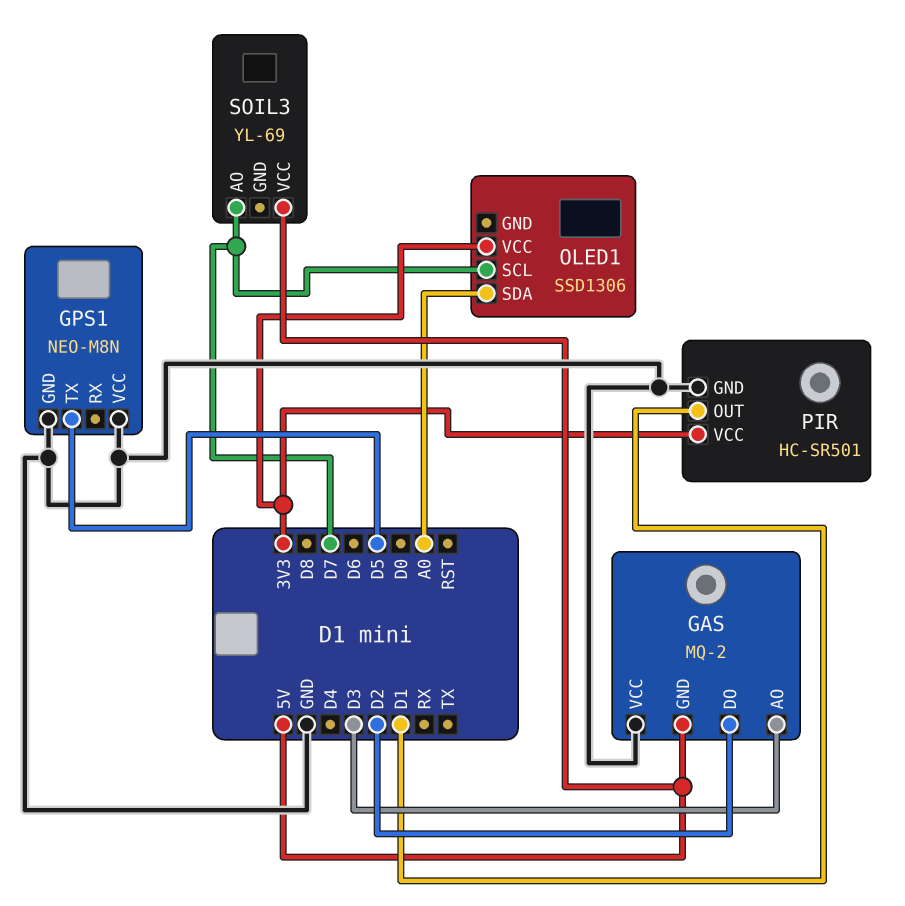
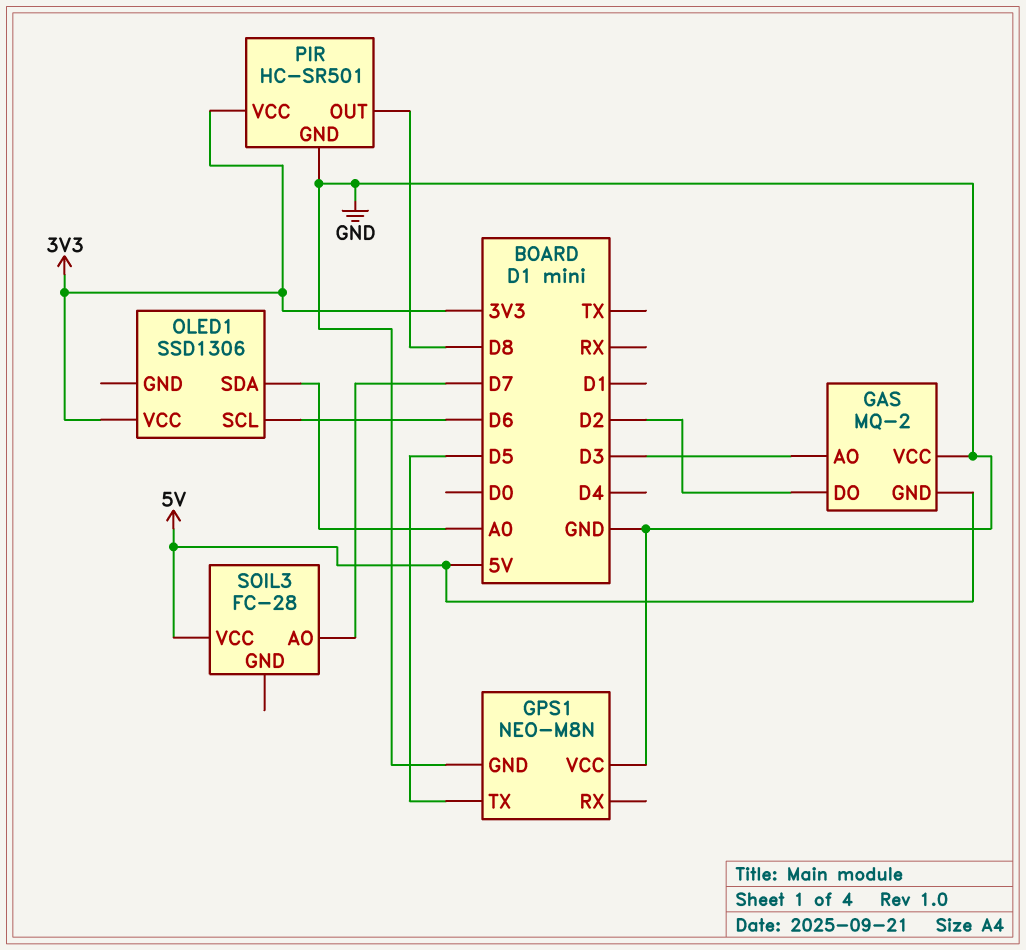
OLED1 pin SCL: D7 -> D6
PIR pin OUT: D1 -> D8
SOIL3: YL-69 -> FC-28

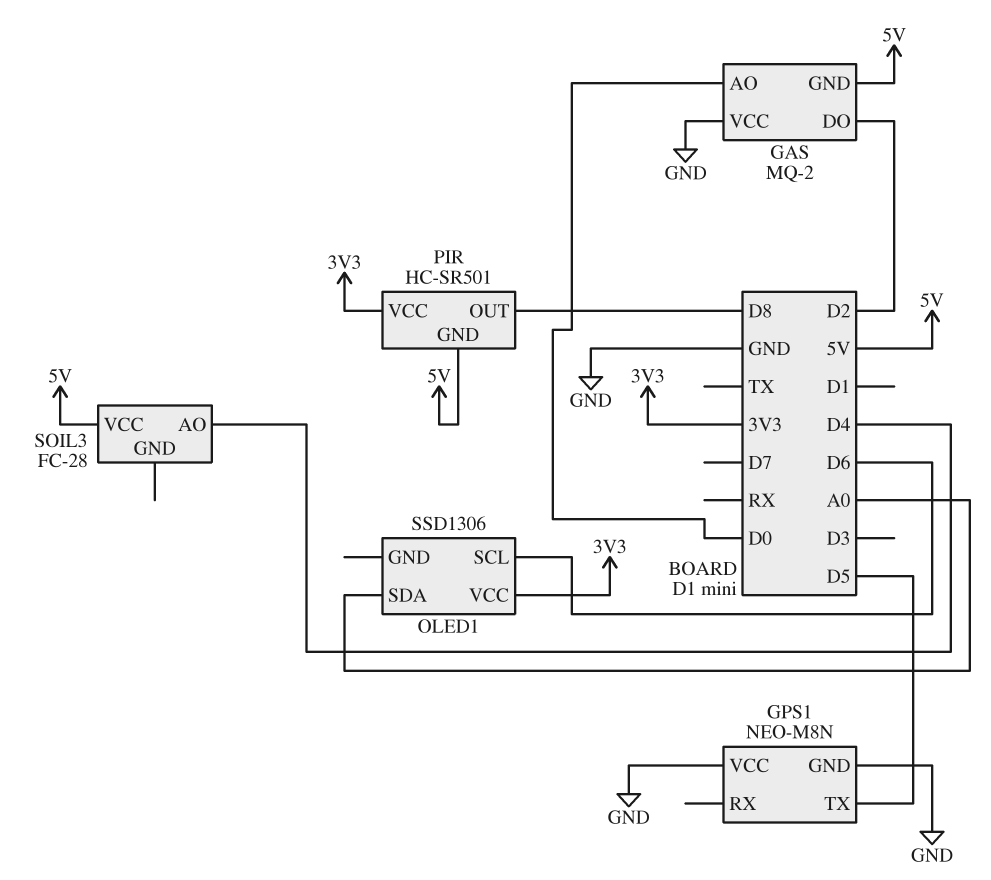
GAS pin AO: D3 -> D0
PIR pin GND: GND -> 5V
SOIL3 pin AO: D7 -> D4

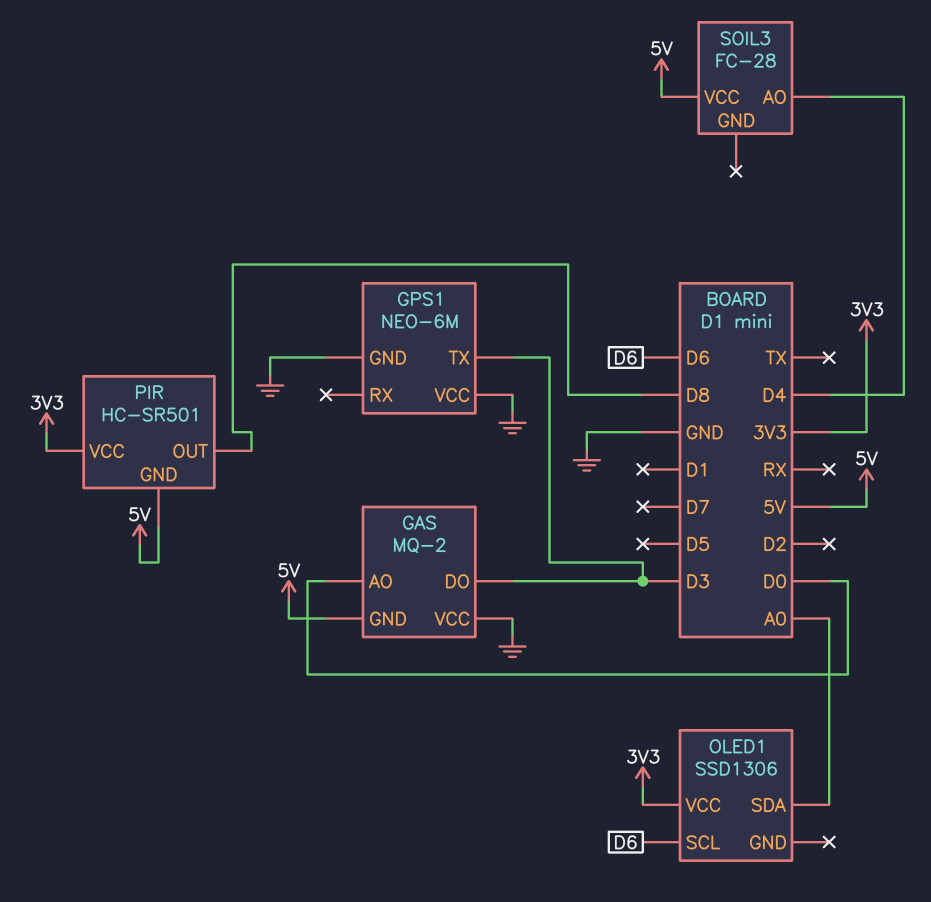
GAS pin DO: D2 -> D3
GPS1: NEO-M8N -> NEO-6M
GPS1 pin TX: D5 -> D3

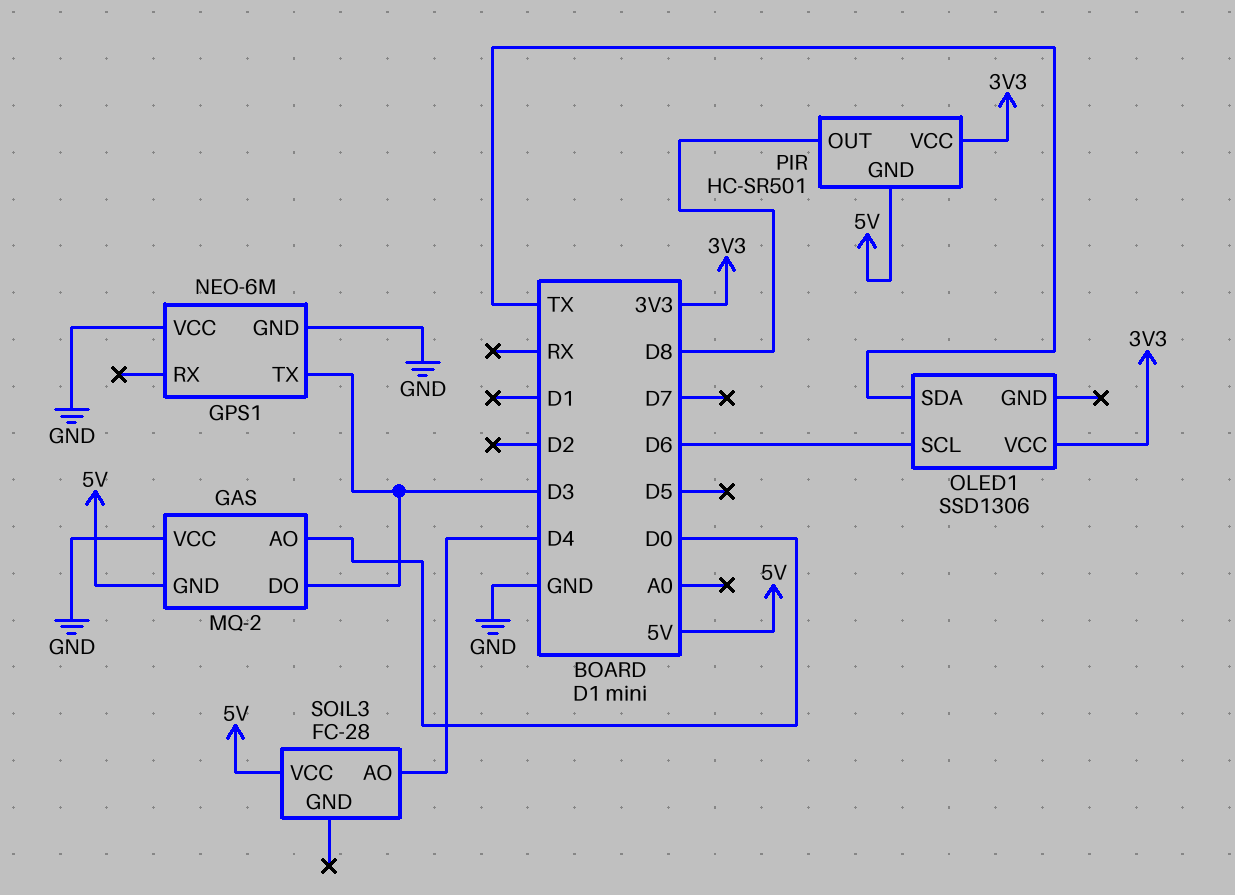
OLED1 pin SDA: A0 -> TX

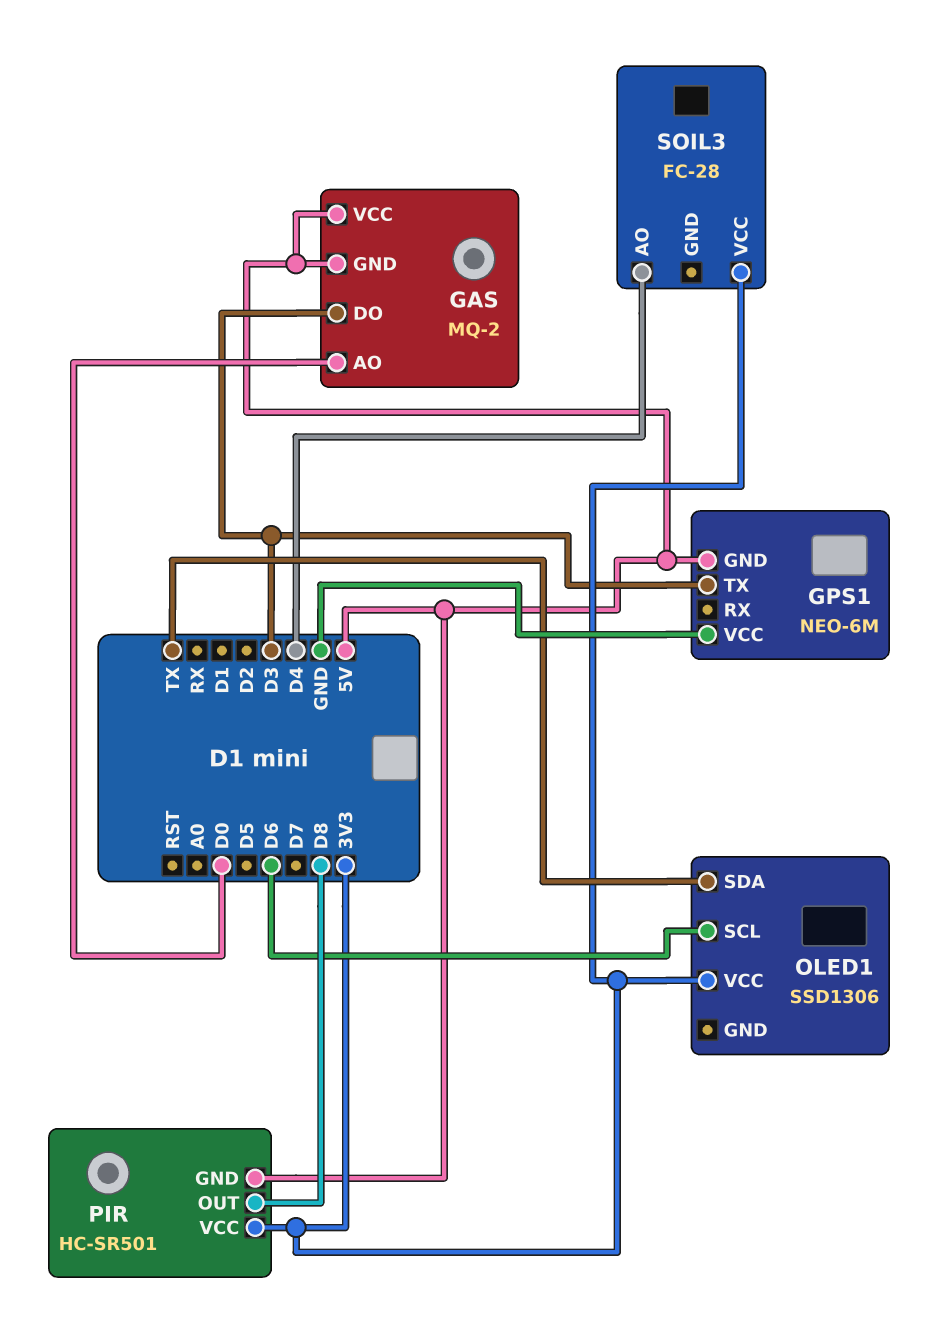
GAS pin VCC: GND -> 5V
GPS1 pin GND: GND -> 5V
SOIL3 pin VCC: 5V -> 3V3

